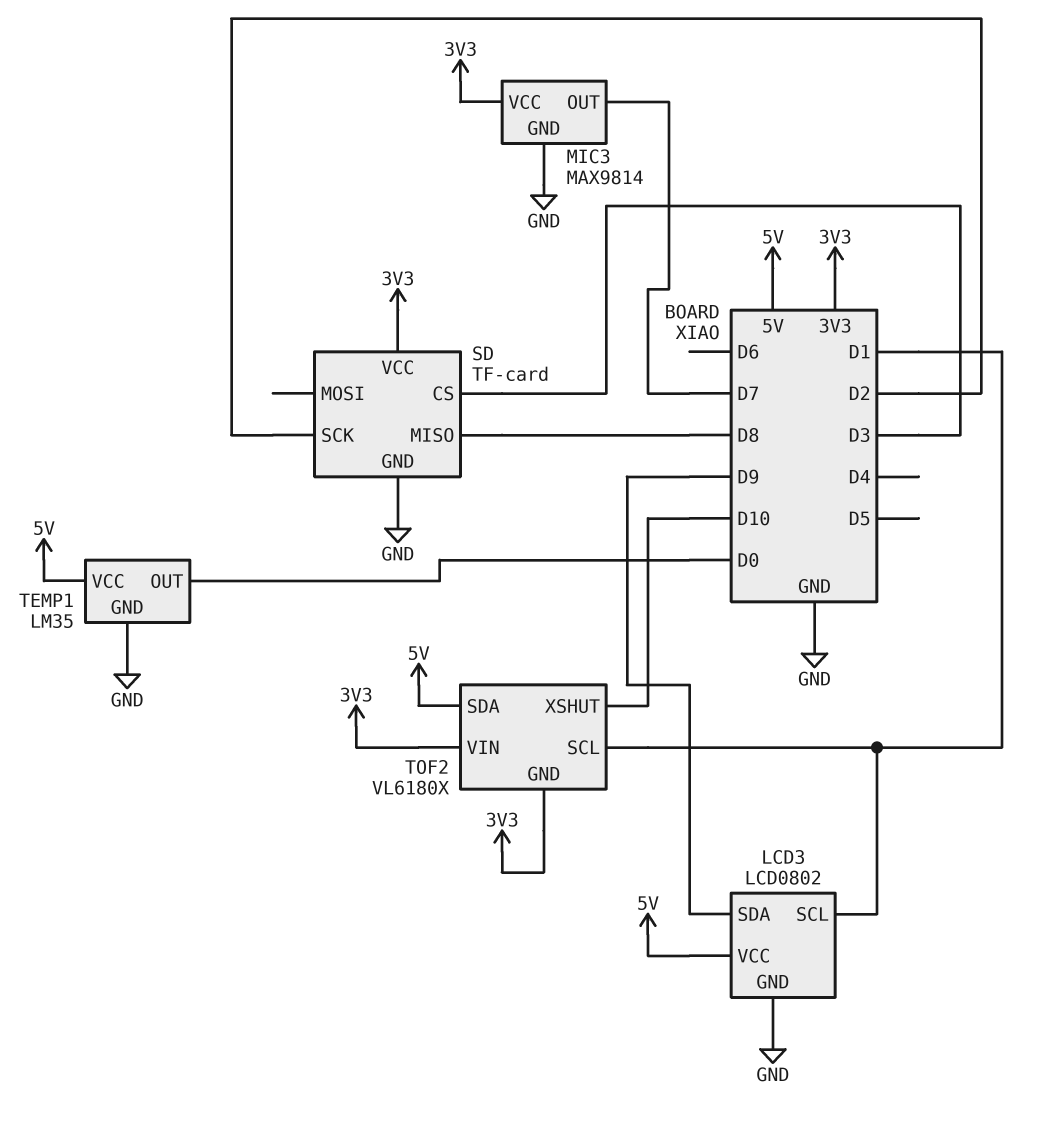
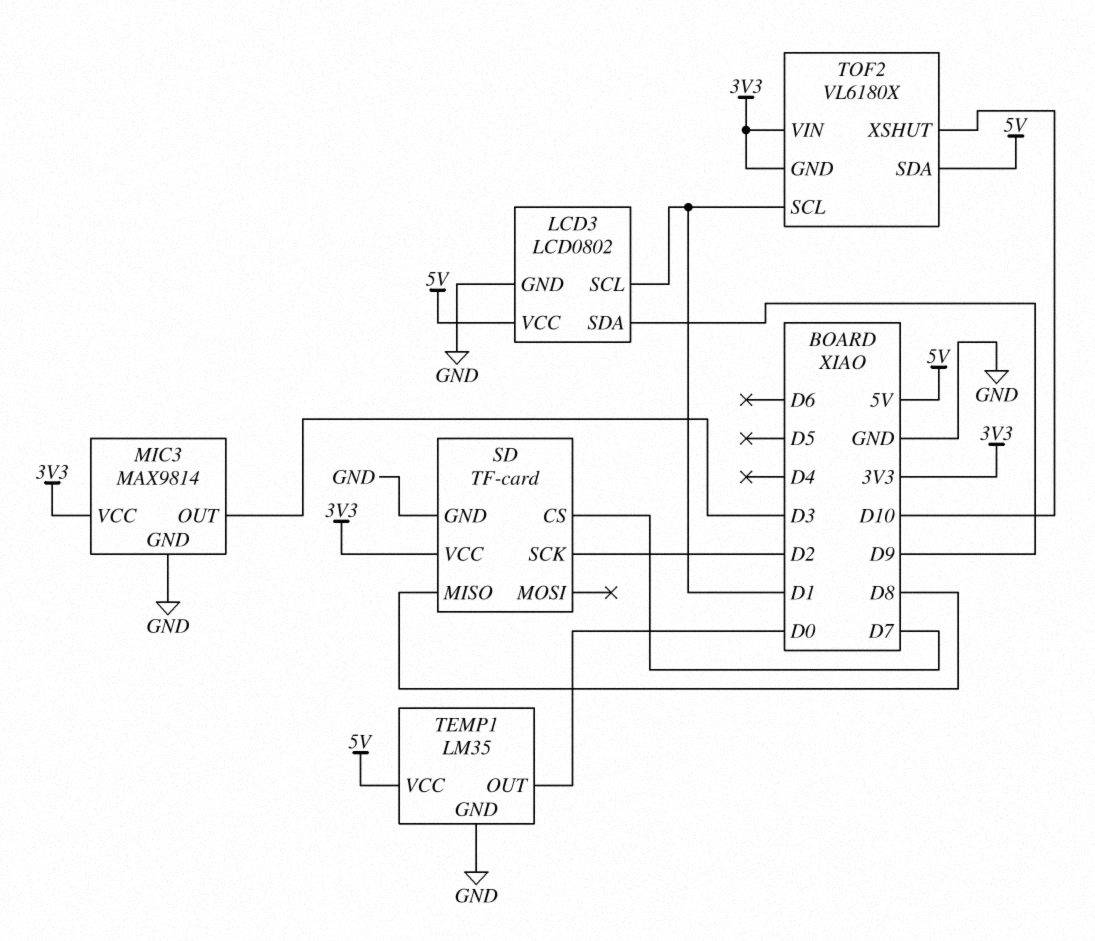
MIC3 pin OUT: D7 -> D3
SD pin CS: D3 -> D7

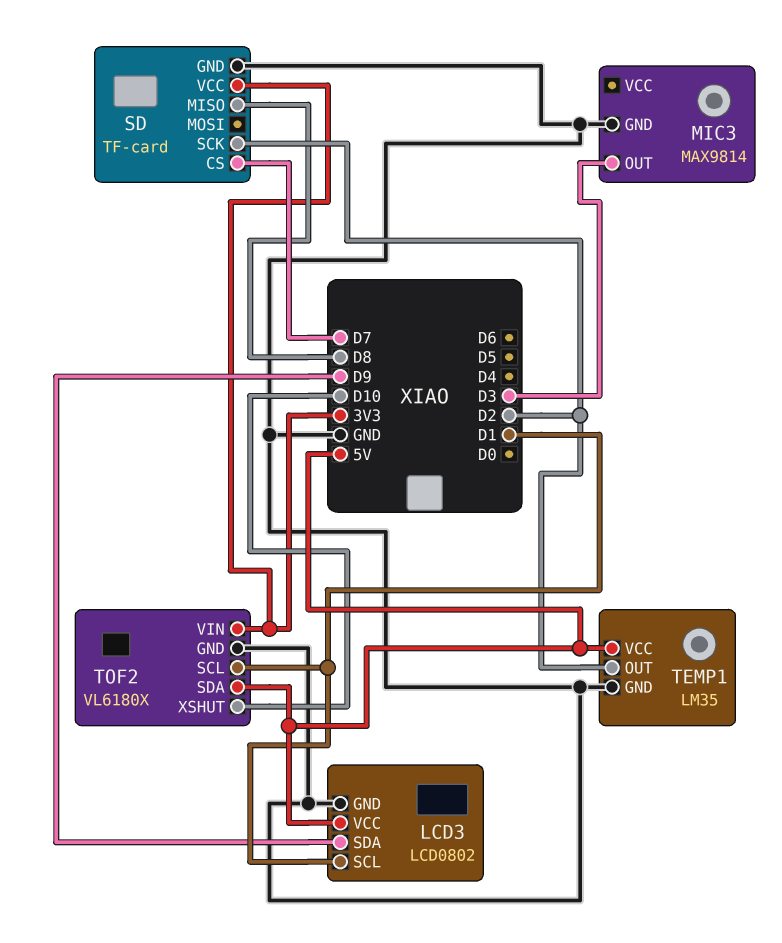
MIC3 pin VCC: 3V3 -> none
TEMP1 pin OUT: D0 -> D2
TOF2 pin GND: 3V3 -> GND

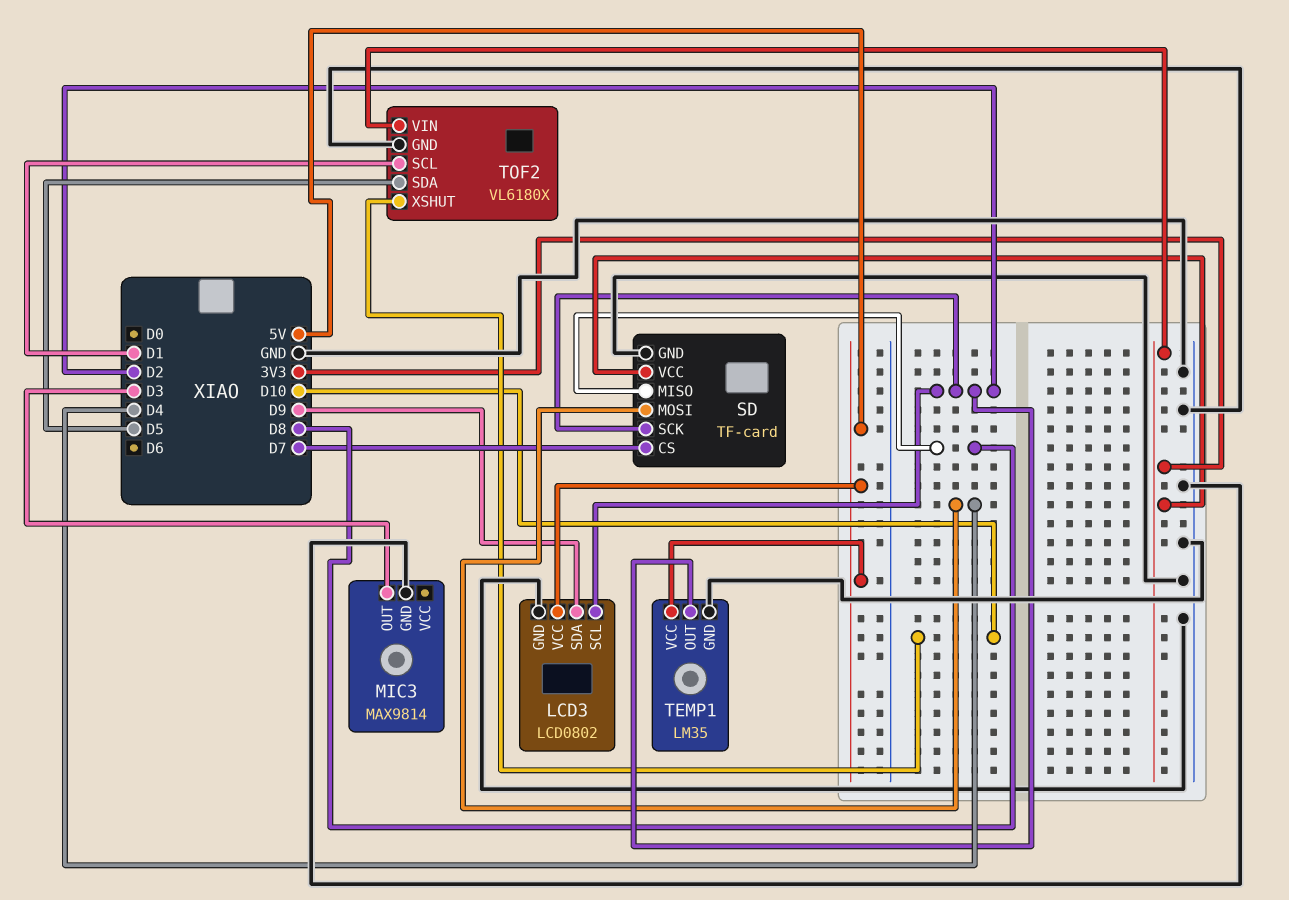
LCD3 pin SCL: D1 -> D2
SD pin MOSI: none -> D4
TOF2 pin SDA: 5V -> D5

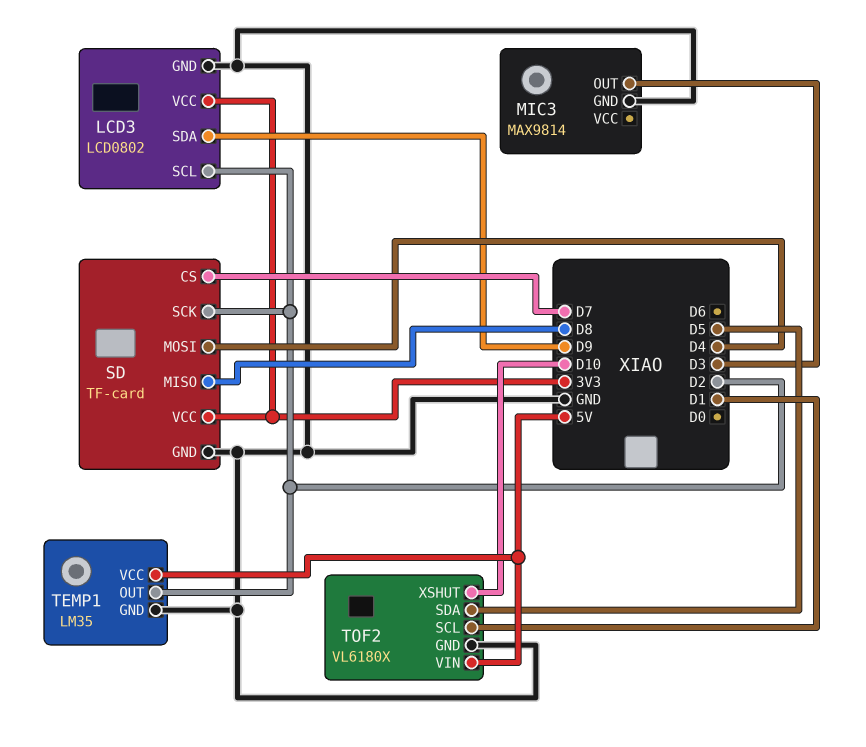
LCD3 pin VCC: 5V -> 3V3
TOF2 pin VIN: 3V3 -> 5V

